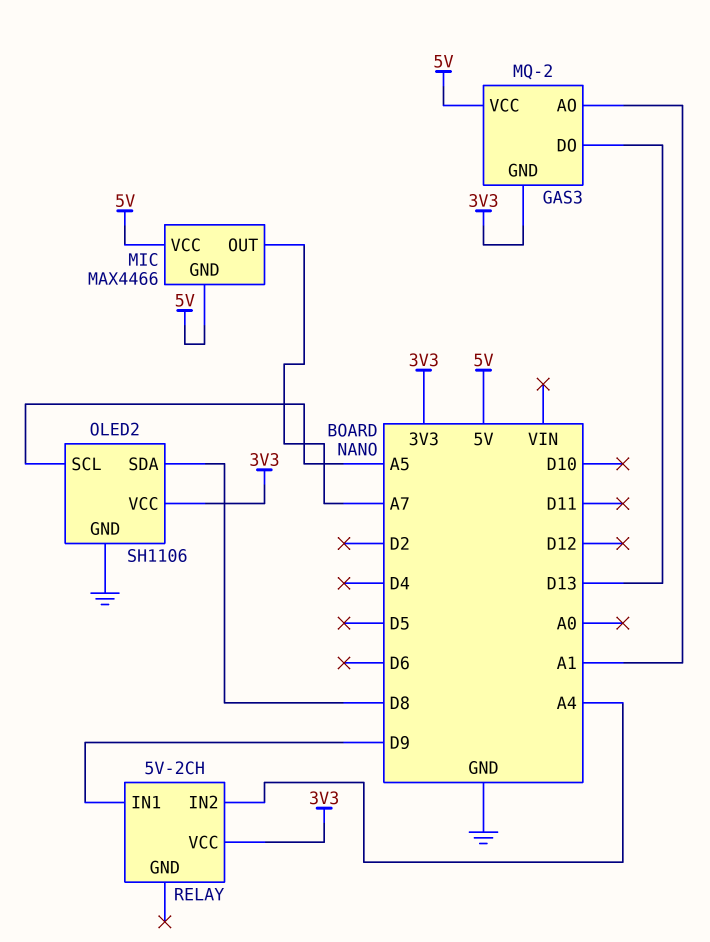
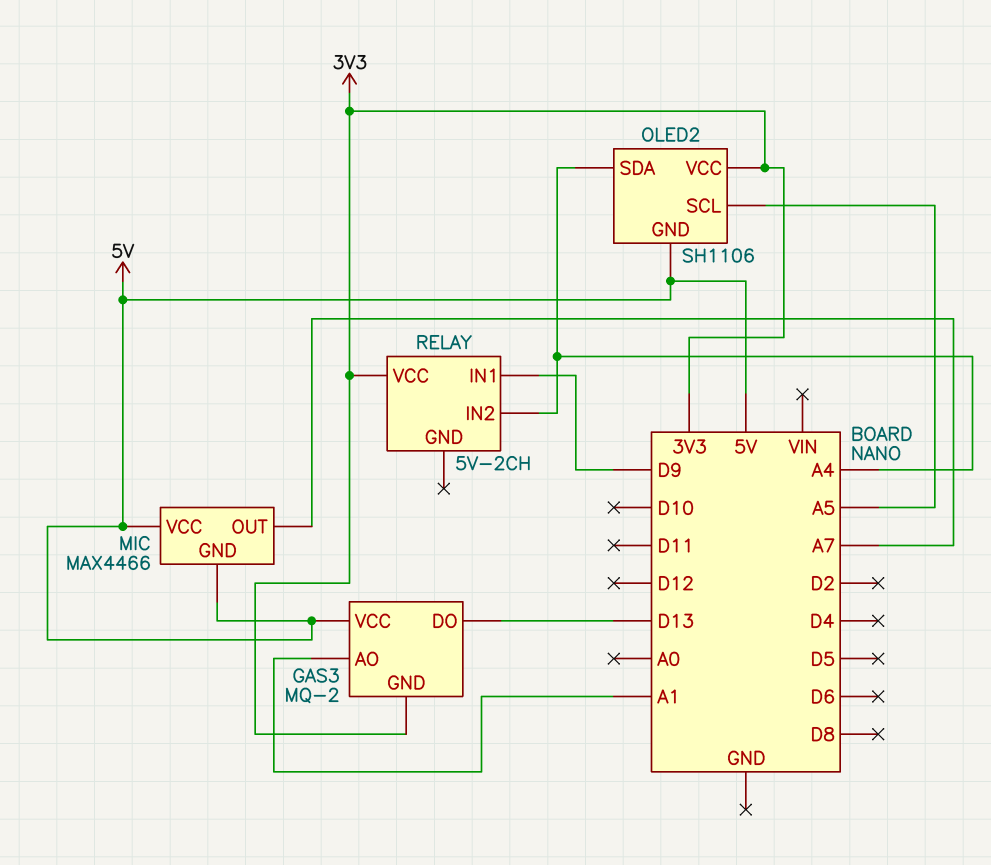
OLED2 pin GND: GND -> 5V
OLED2 pin SDA: D8 -> A4

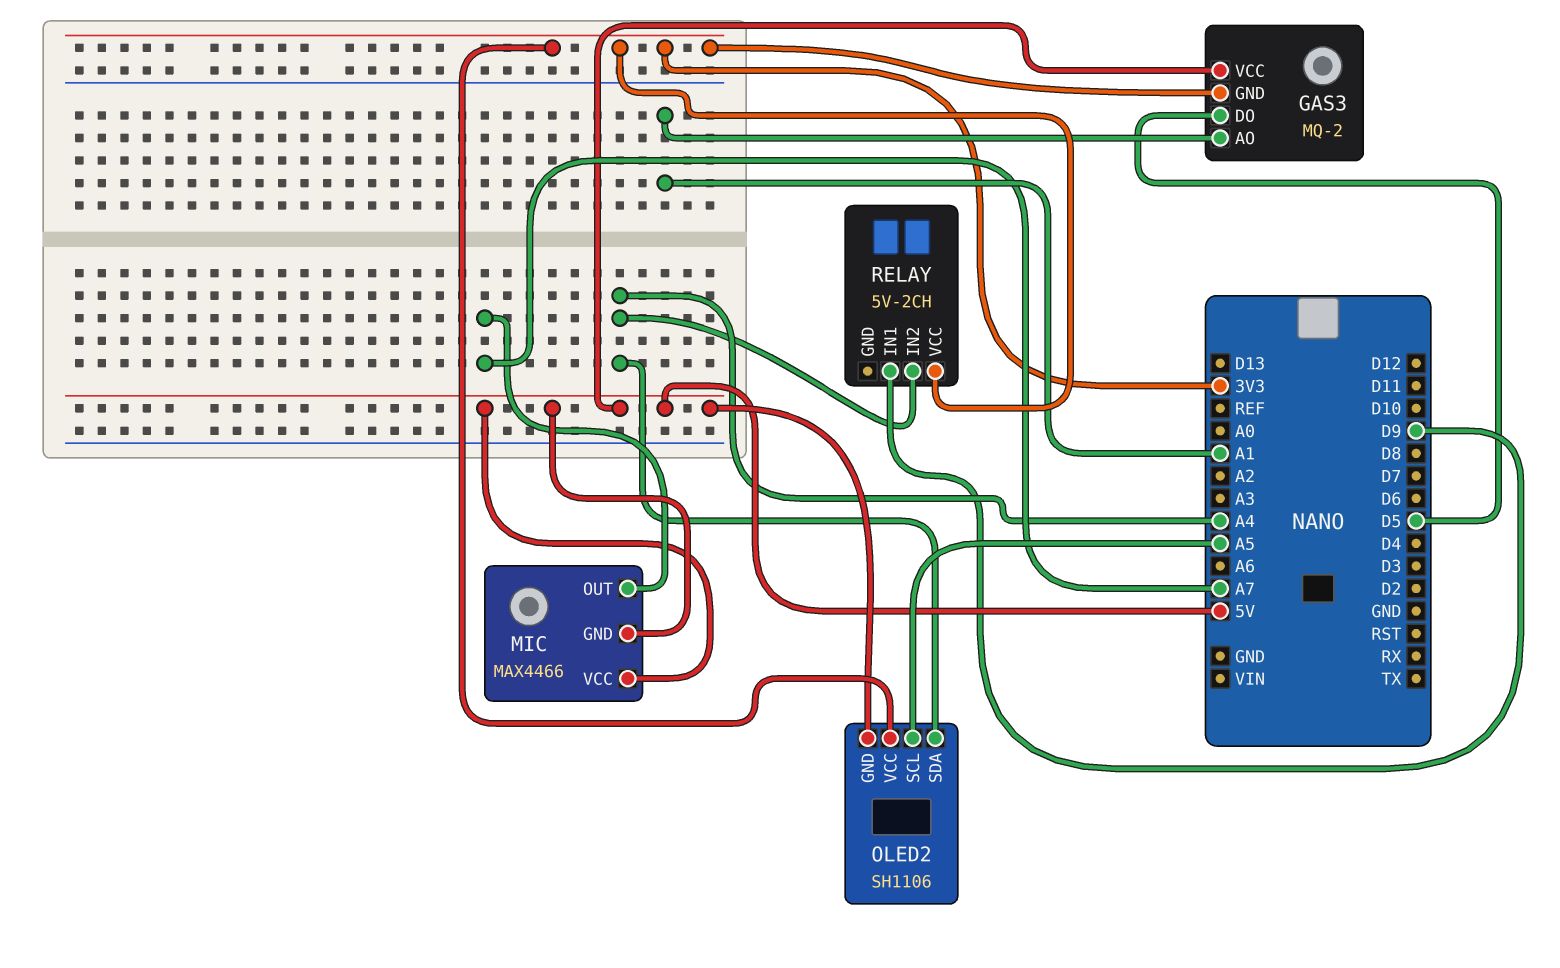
GAS3 pin DO: D13 -> D5

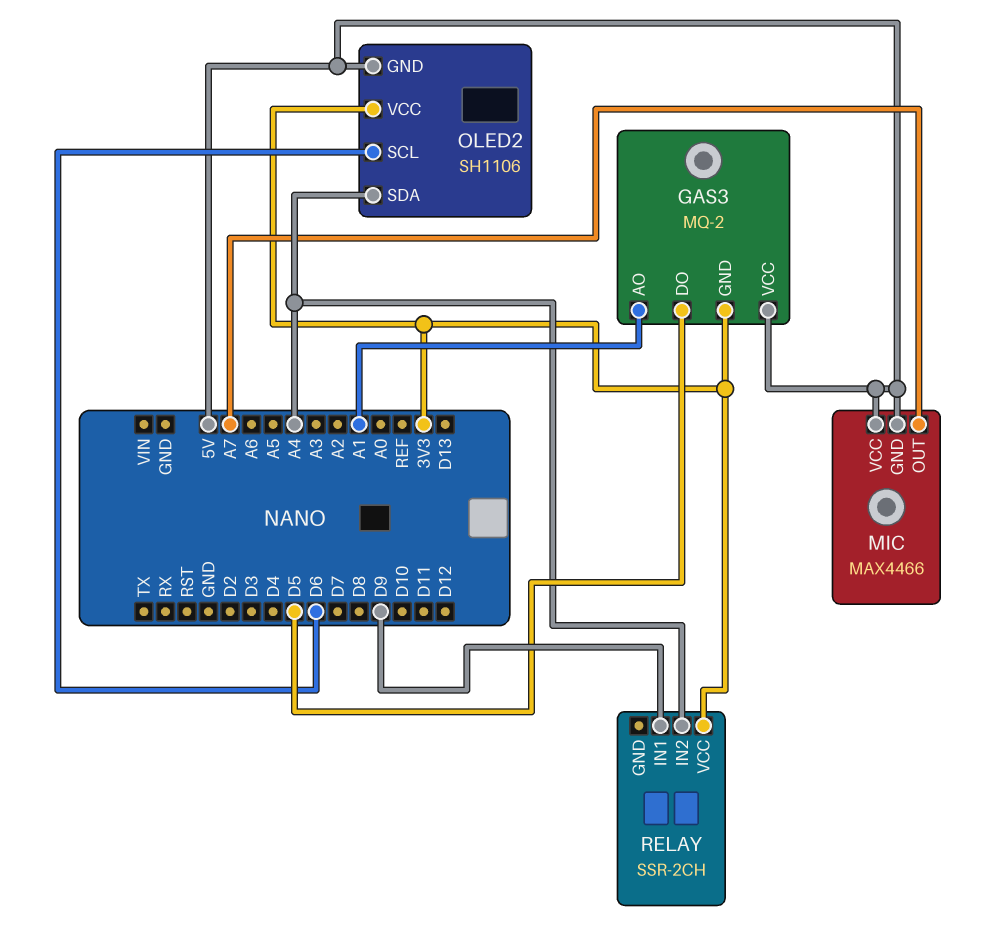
OLED2 pin SCL: A5 -> D6
RELAY: 5V-2CH -> SSR-2CH

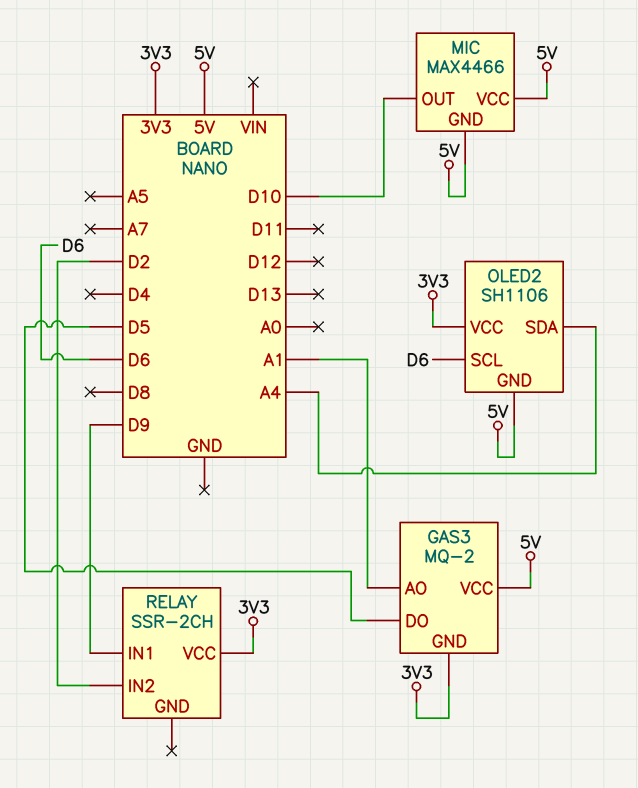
MIC pin OUT: A7 -> D10
RELAY pin IN2: A4 -> D2

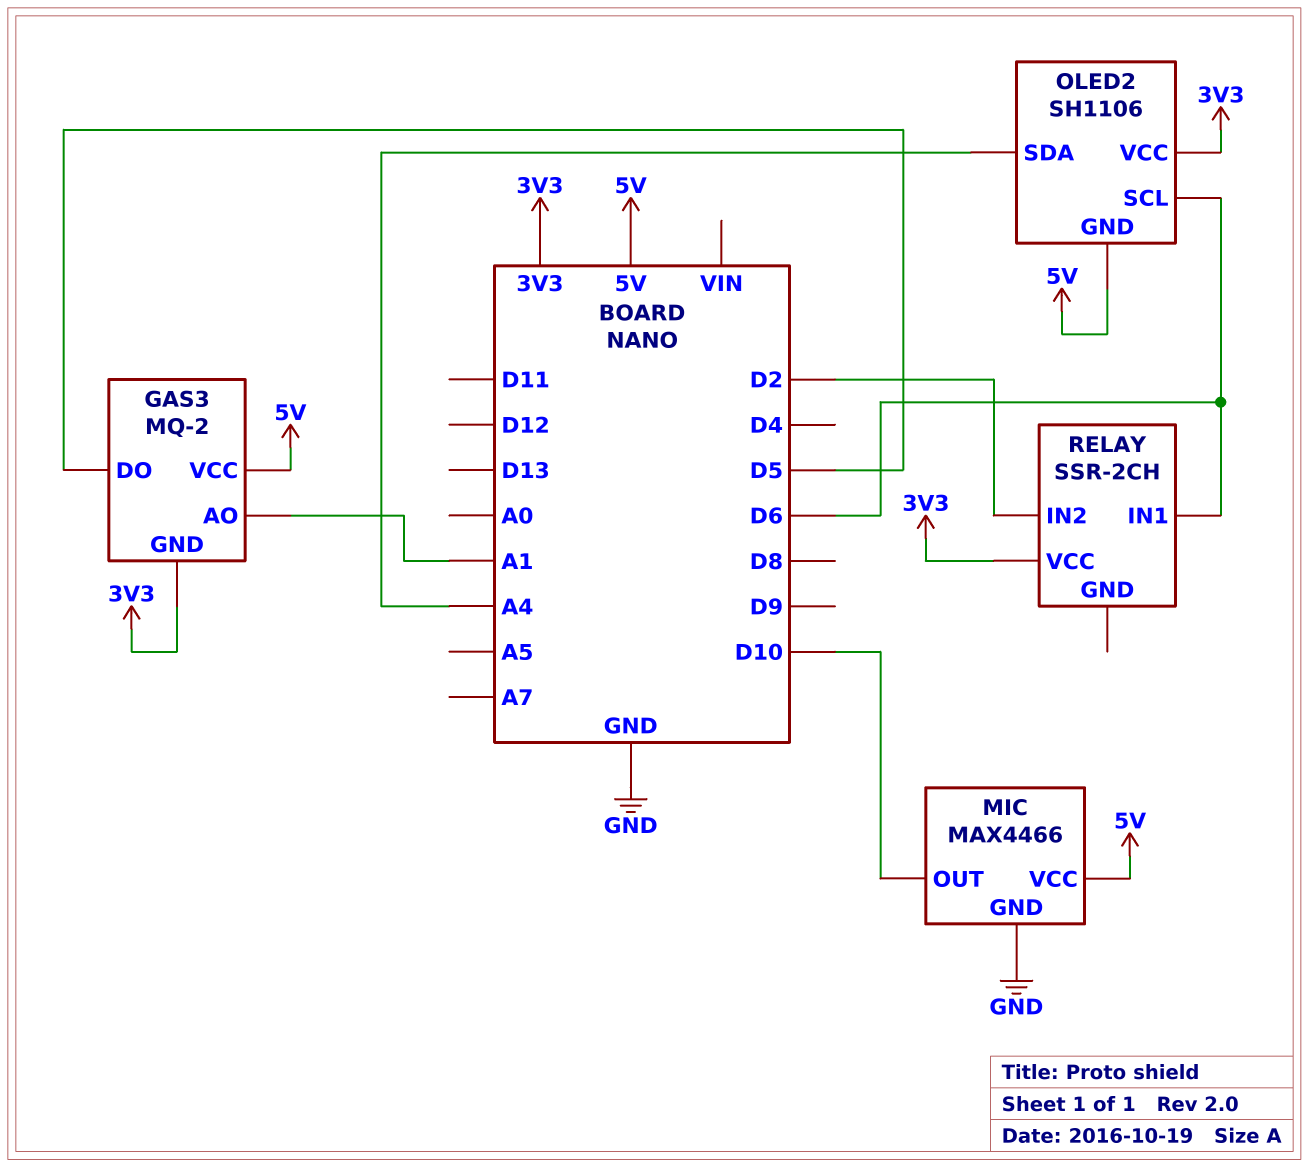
MIC pin GND: 5V -> GND
RELAY pin IN1: D9 -> D6

